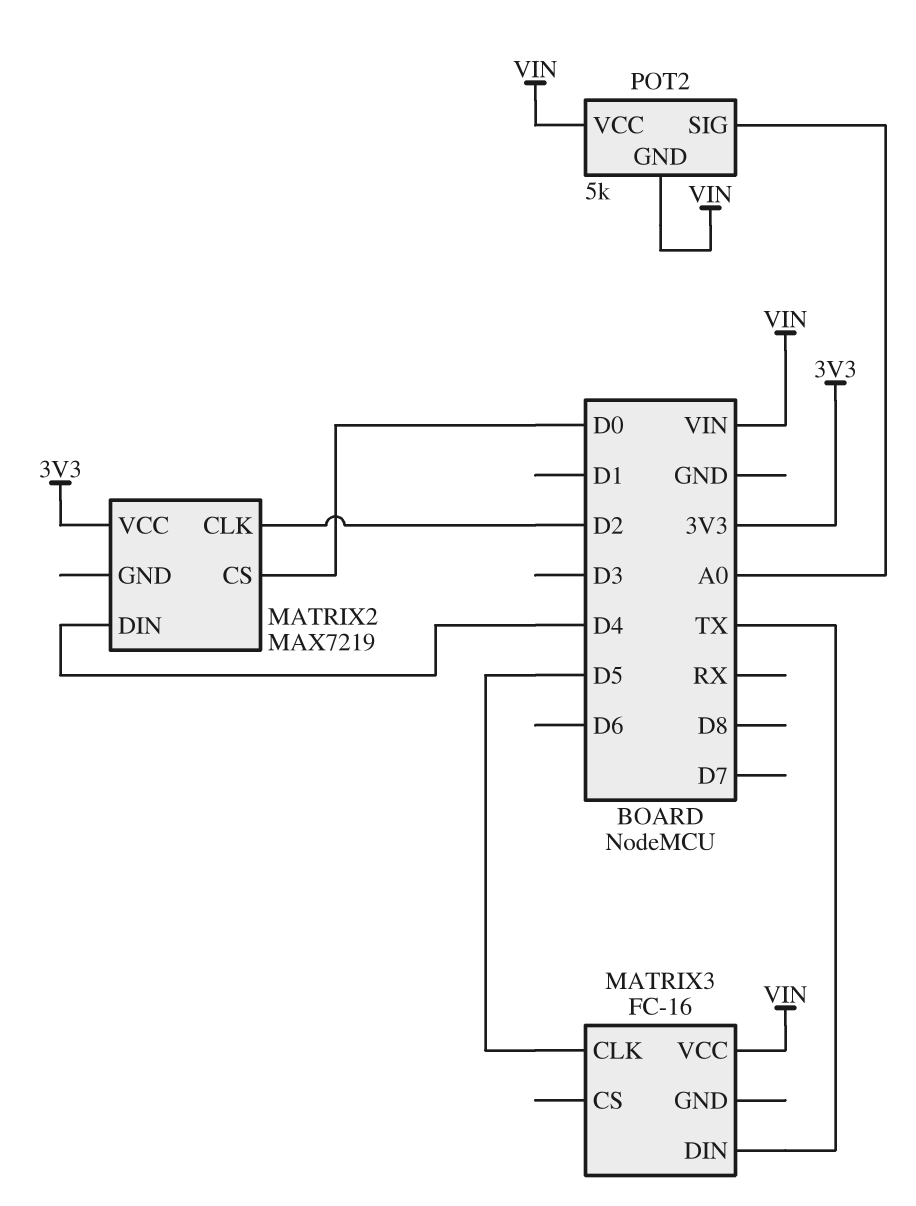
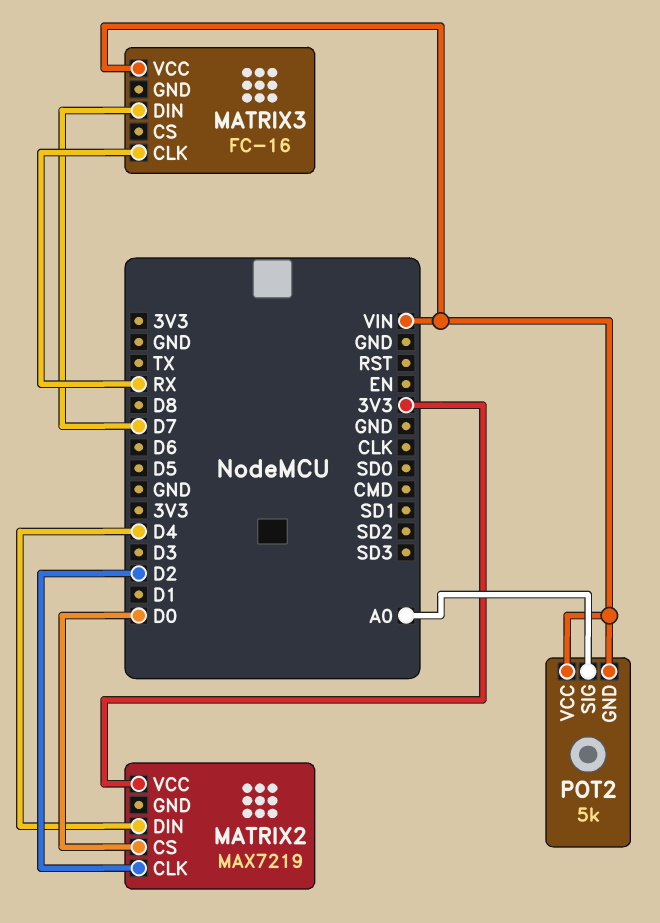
MATRIX3 pin CLK: D5 -> RX
MATRIX3 pin DIN: TX -> D7

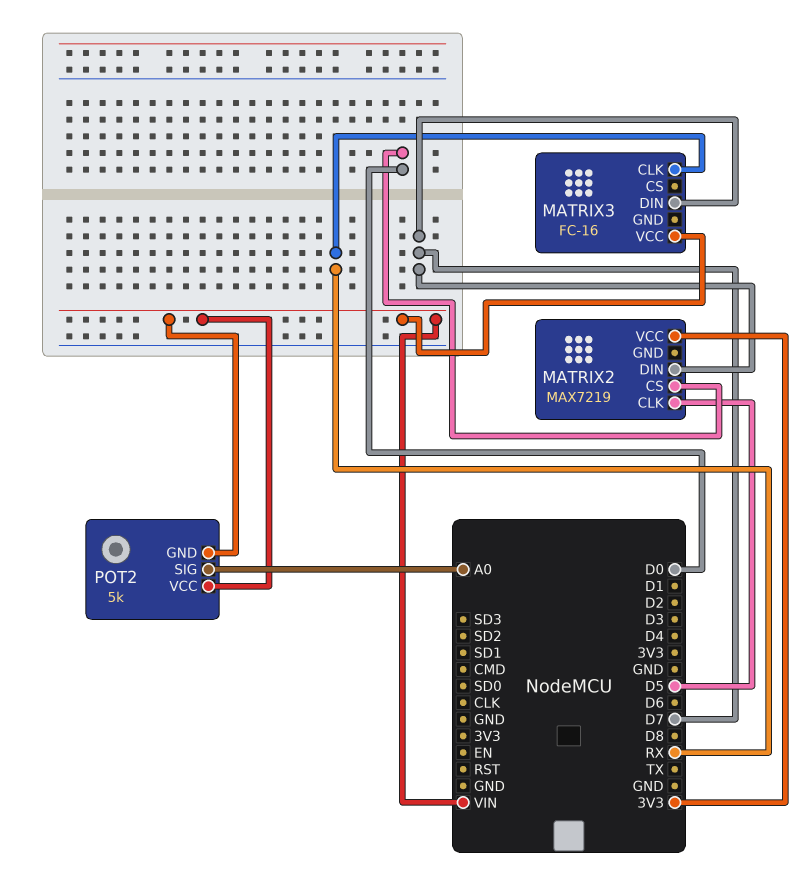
MATRIX2 pin CLK: D2 -> D5
MATRIX2 pin DIN: D4 -> D7

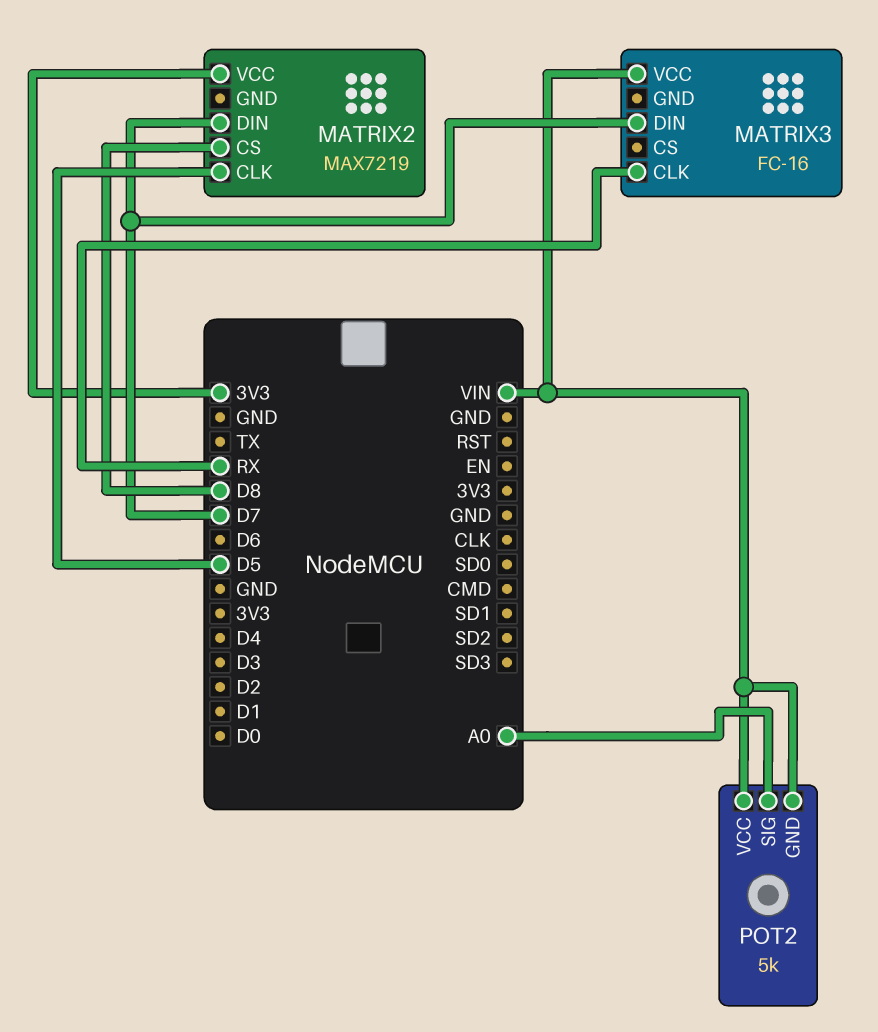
MATRIX2 pin CS: D0 -> D8

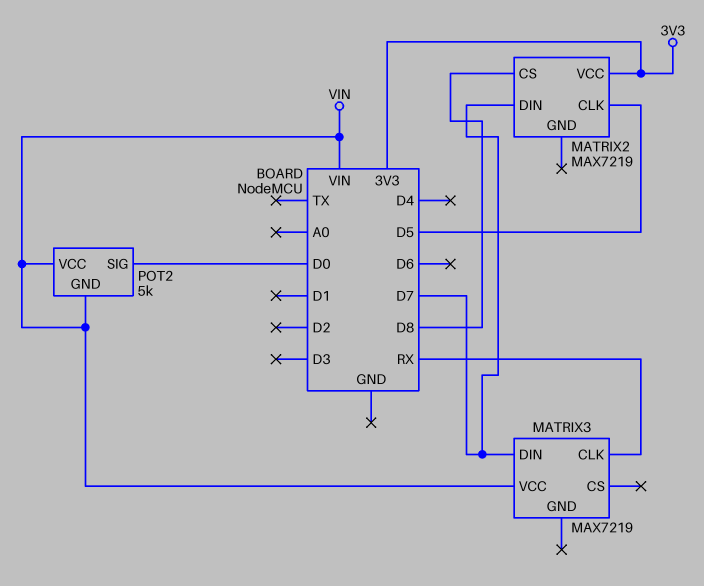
MATRIX3: FC-16 -> MAX7219
POT2 pin SIG: A0 -> D0

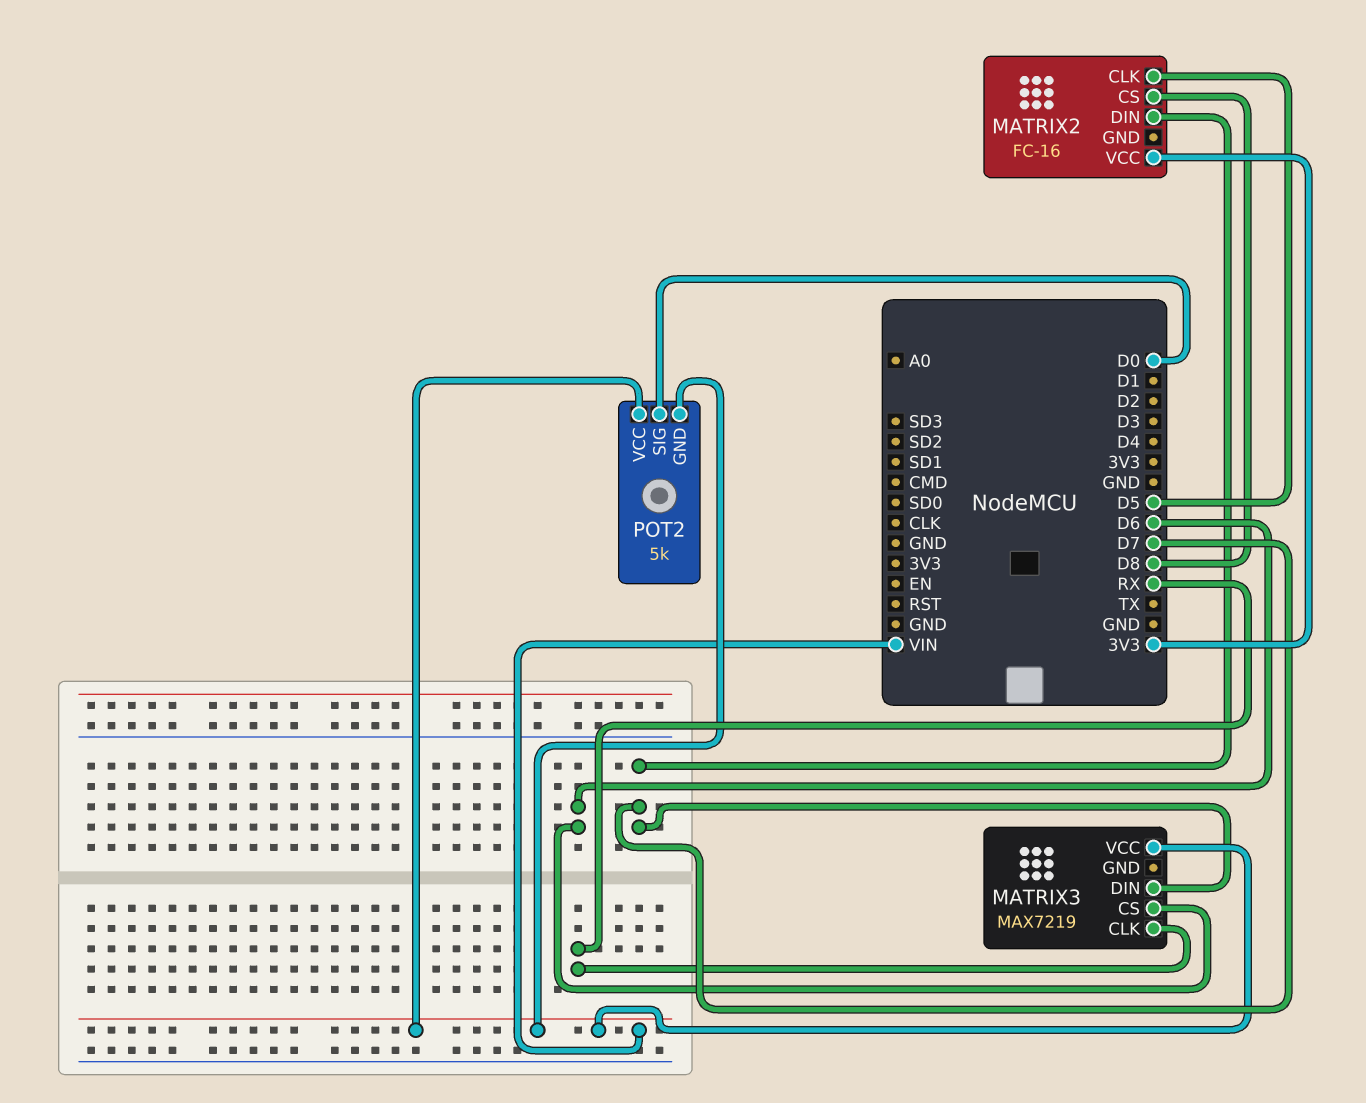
MATRIX2: MAX7219 -> FC-16
MATRIX3 pin CS: none -> D6

